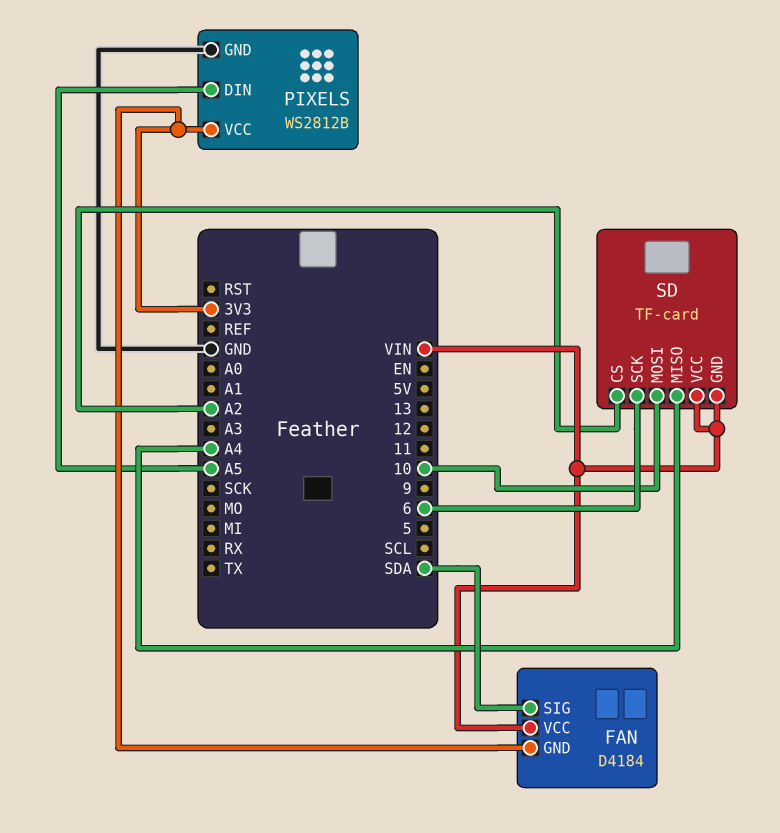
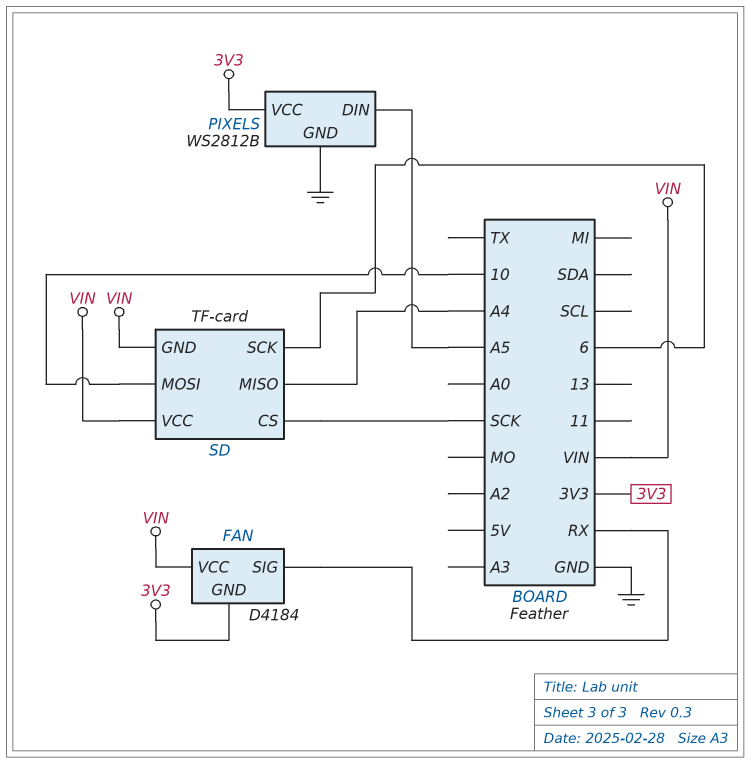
FAN pin SIG: SDA -> RX
SD pin CS: A2 -> SCK

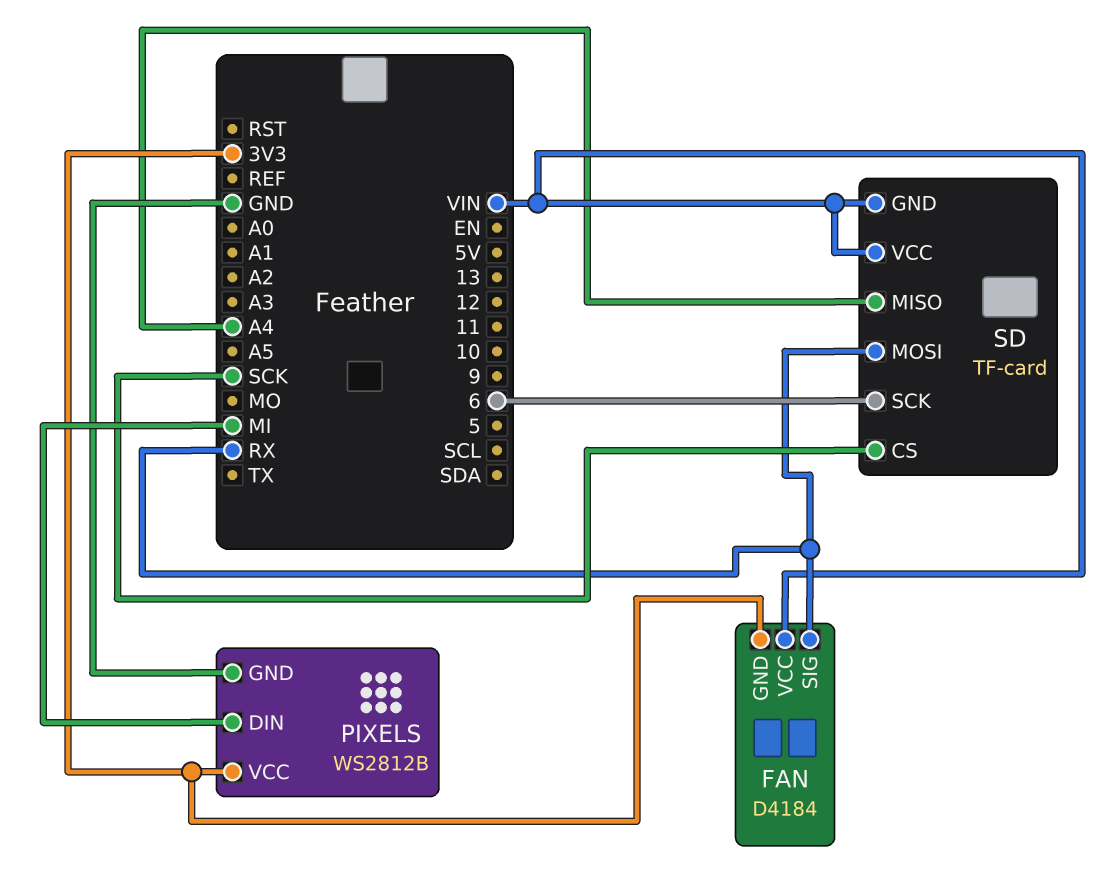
PIXELS pin DIN: A5 -> MI
SD pin MOSI: 10 -> RX

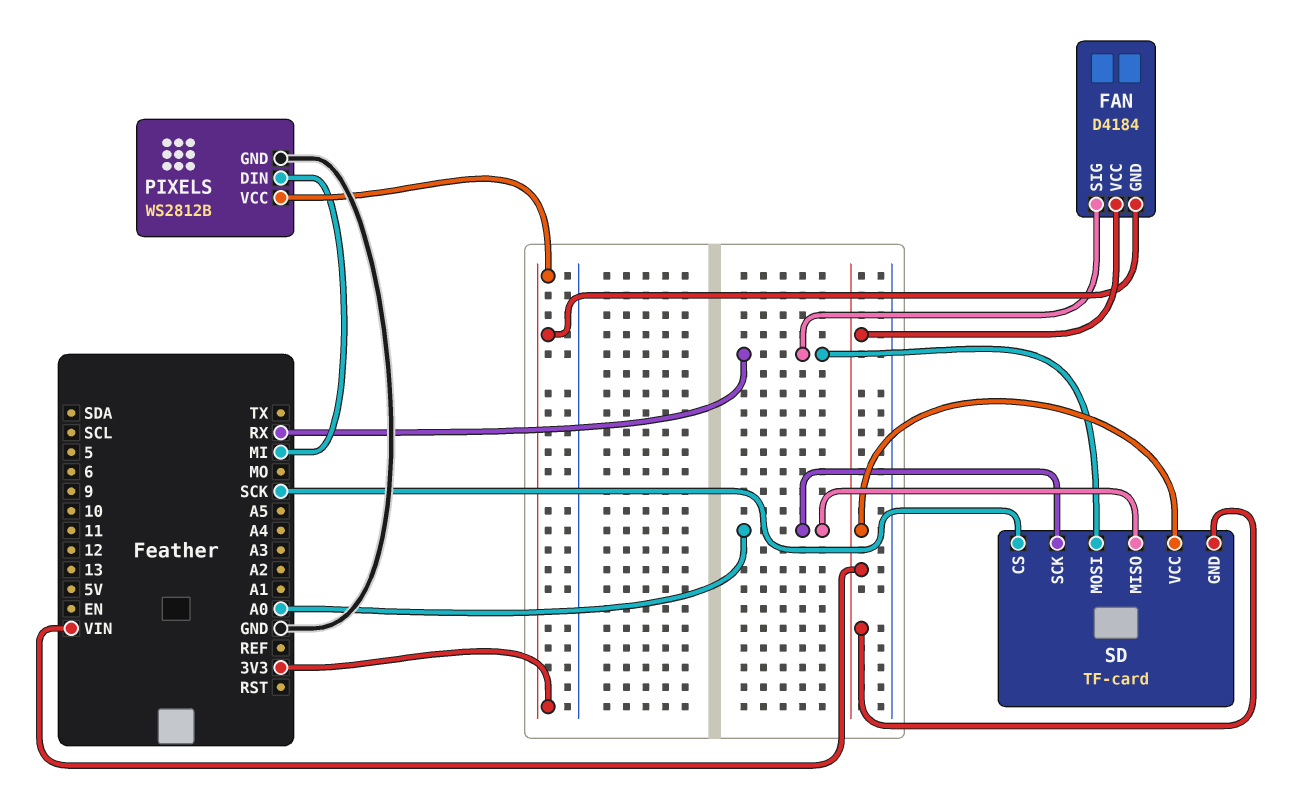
SD pin MISO: A4 -> A0
SD pin SCK: 6 -> A0

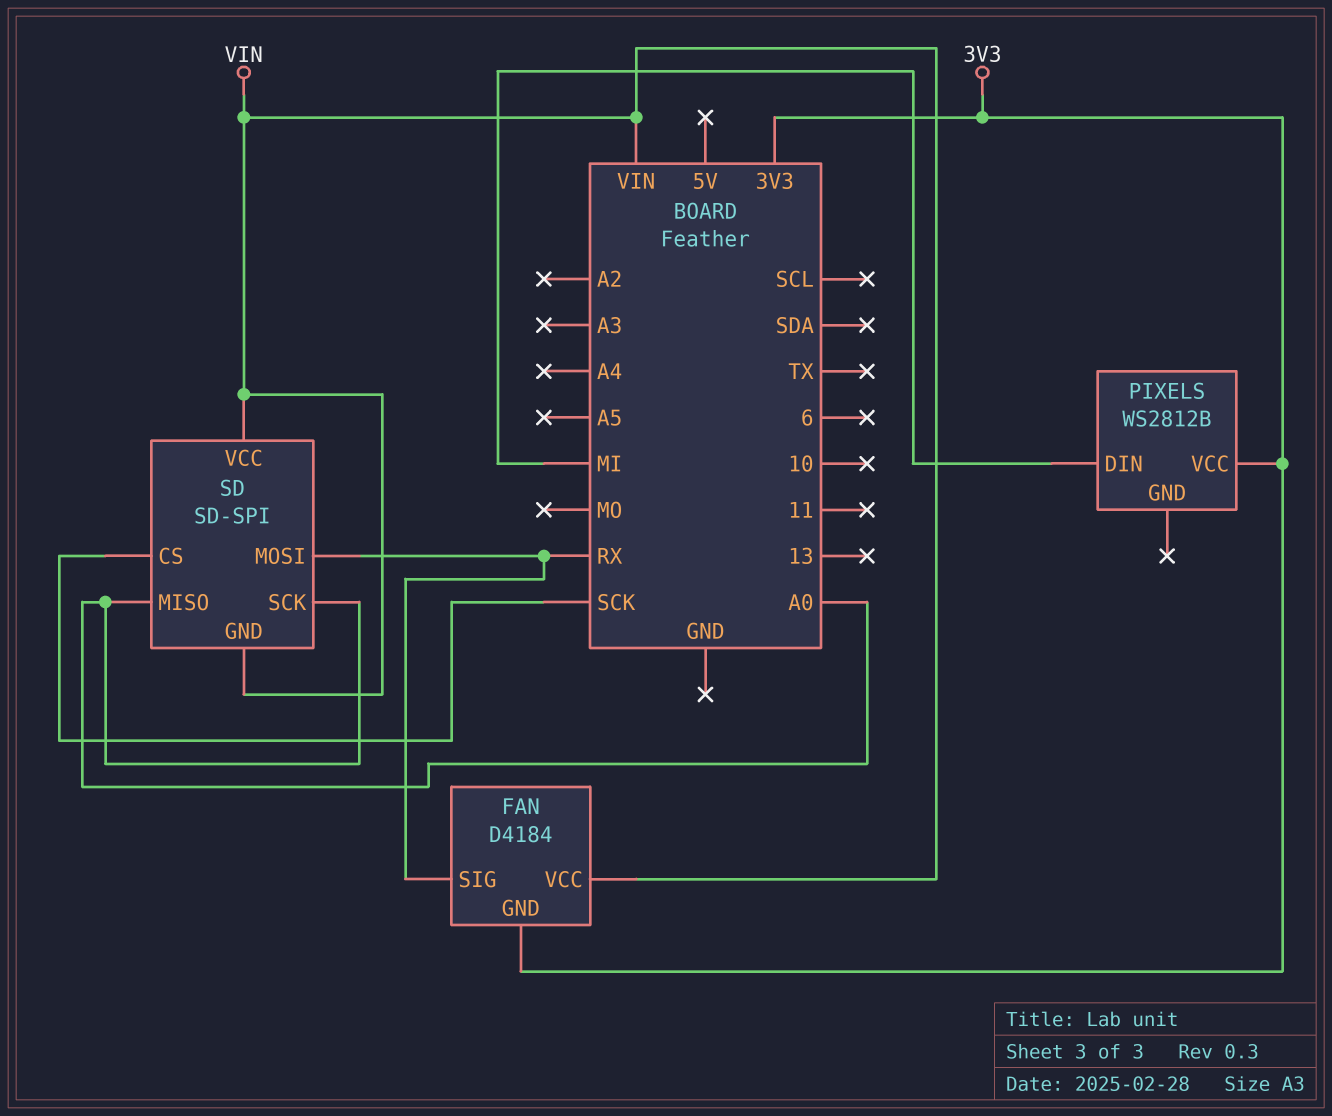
PIXELS pin GND: GND -> none
SD: TF-card -> SD-SPI

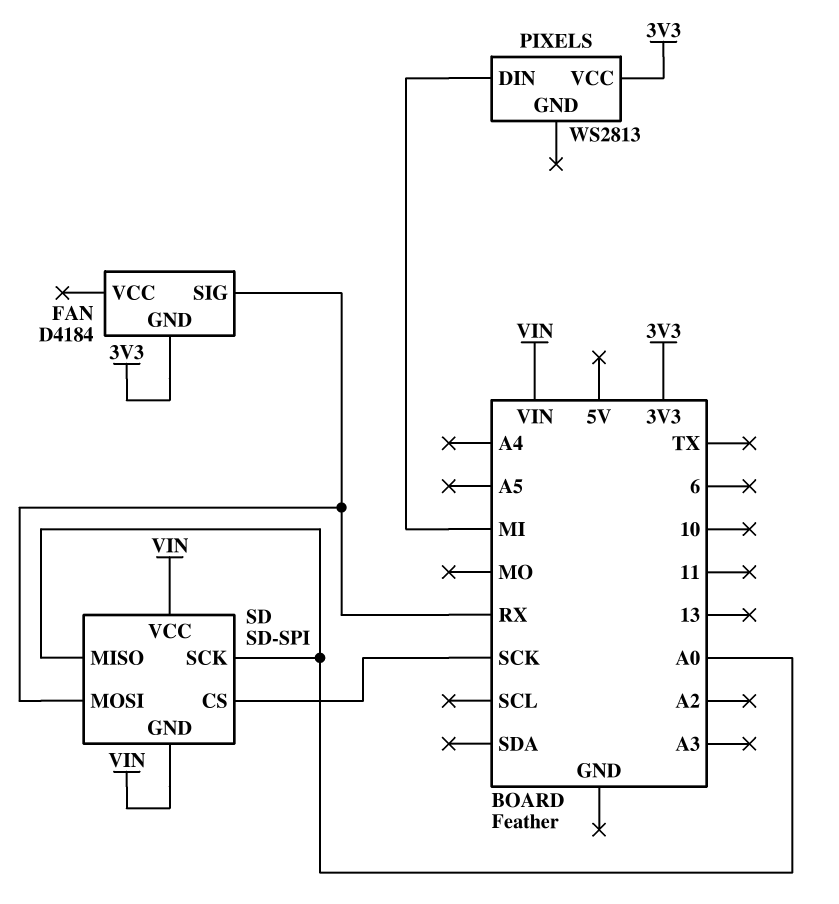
FAN pin VCC: VIN -> none
PIXELS: WS2812B -> WS2813

